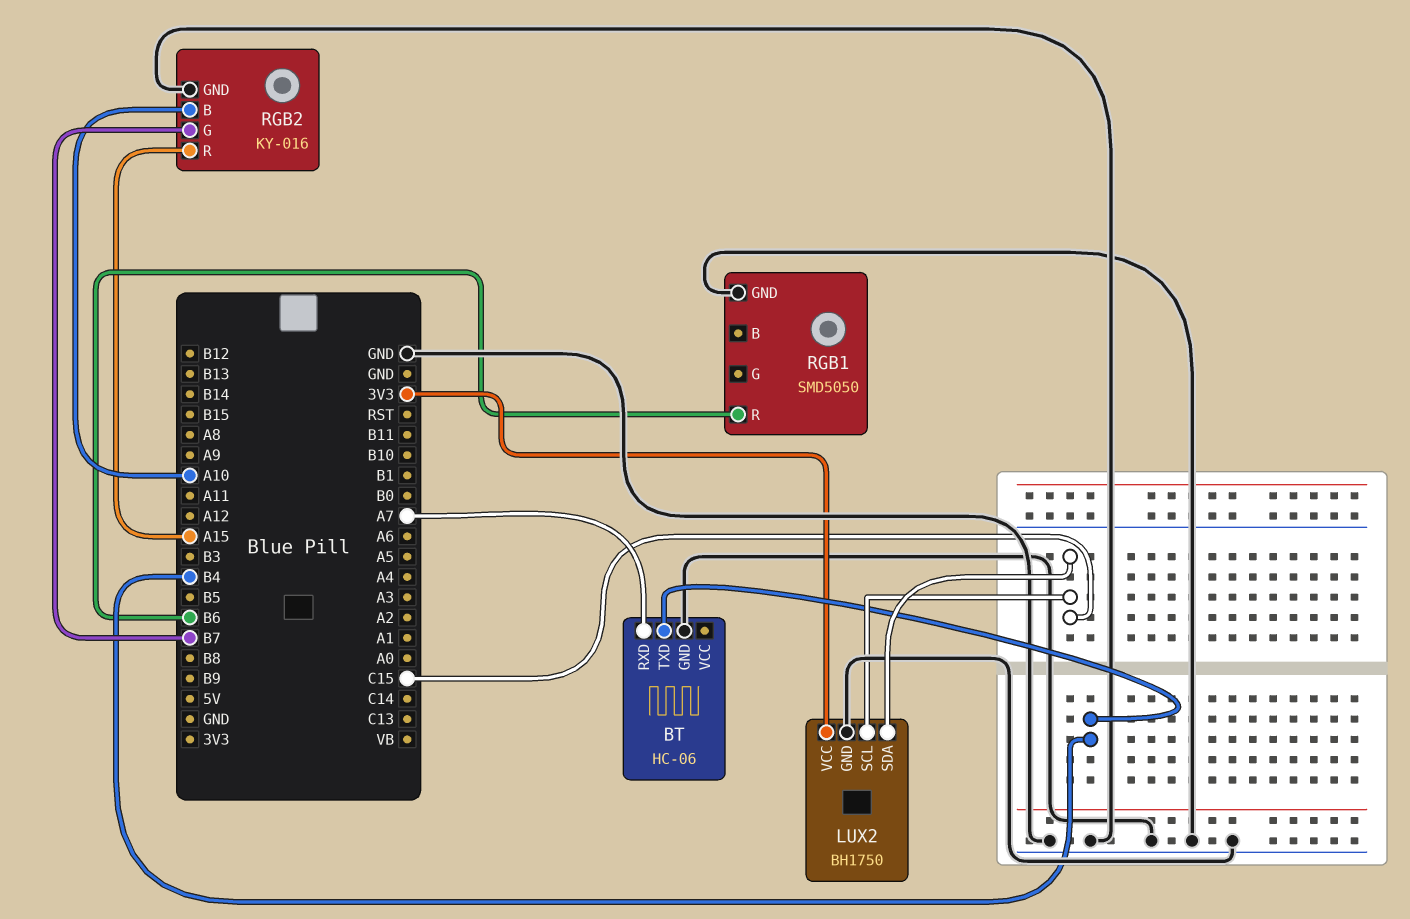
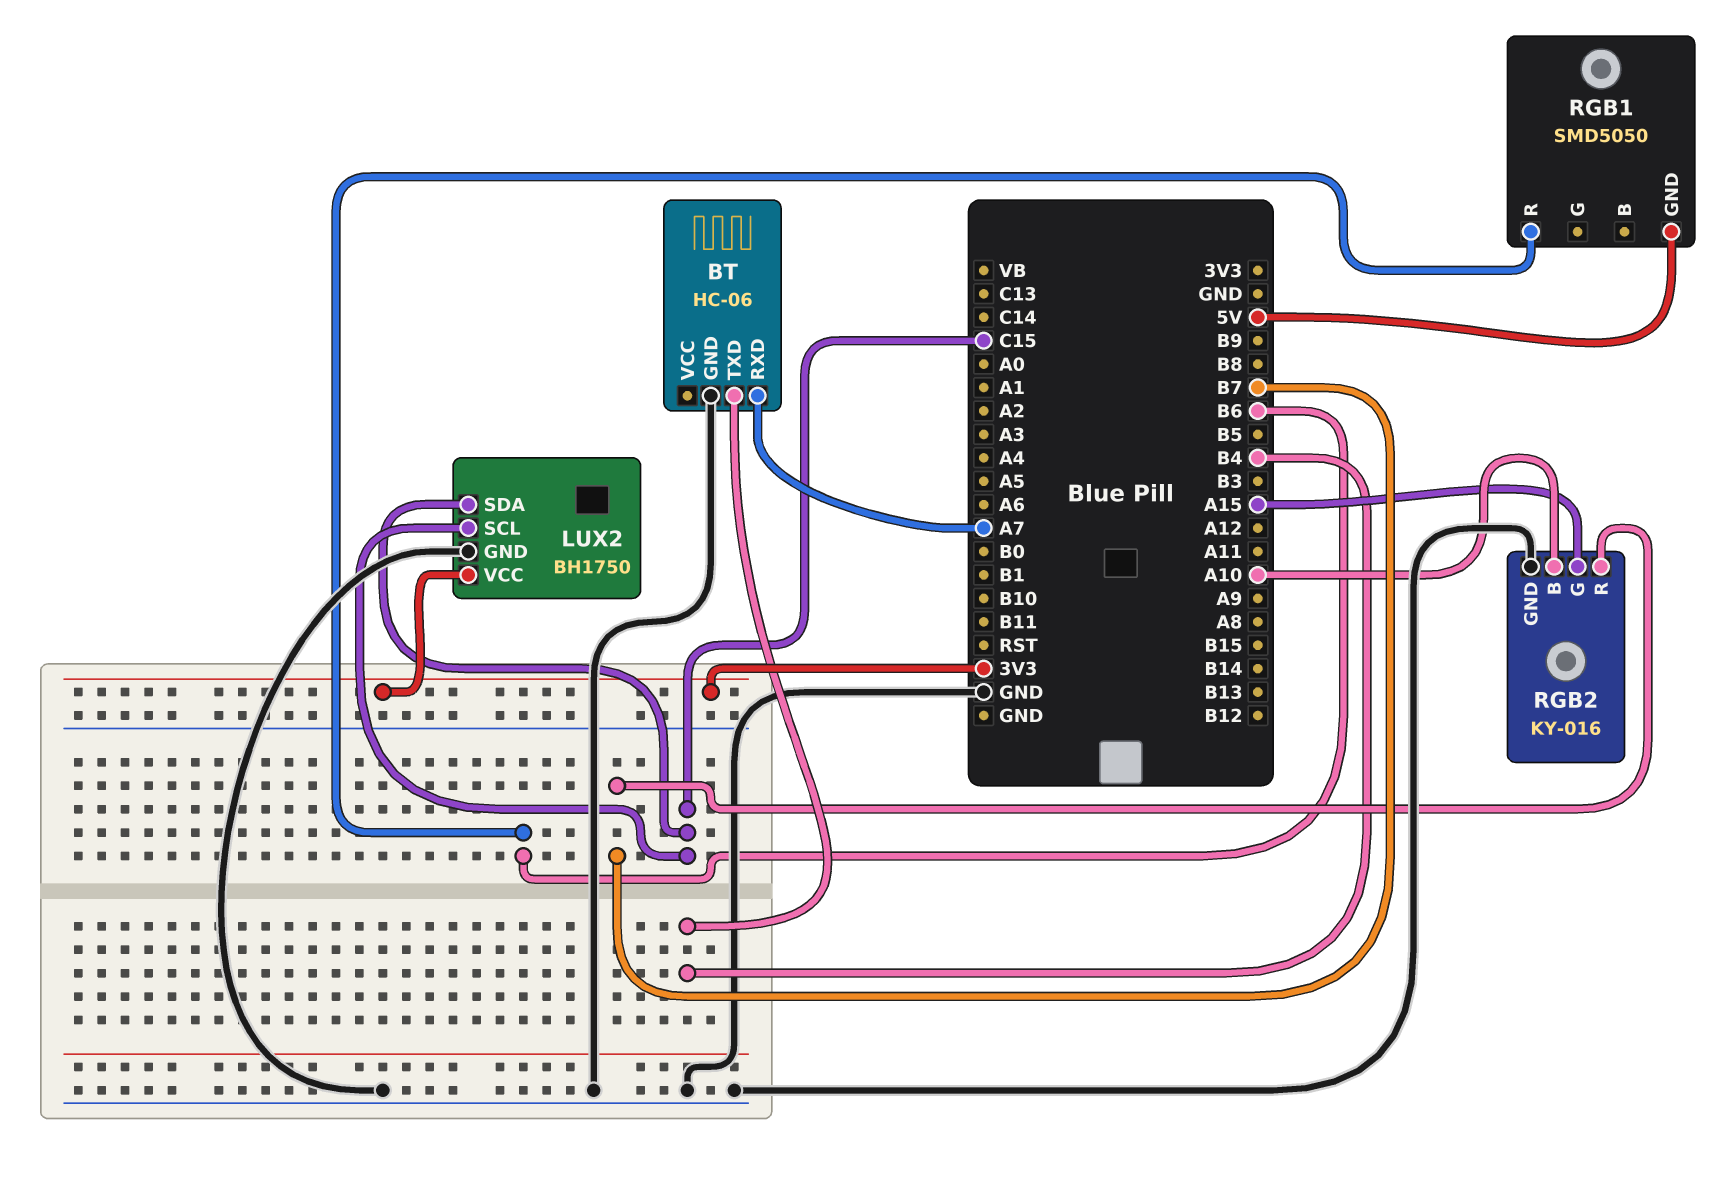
RGB1 pin GND: GND -> 5V
RGB2 pin G: B7 -> A15
RGB2 pin R: A15 -> B7

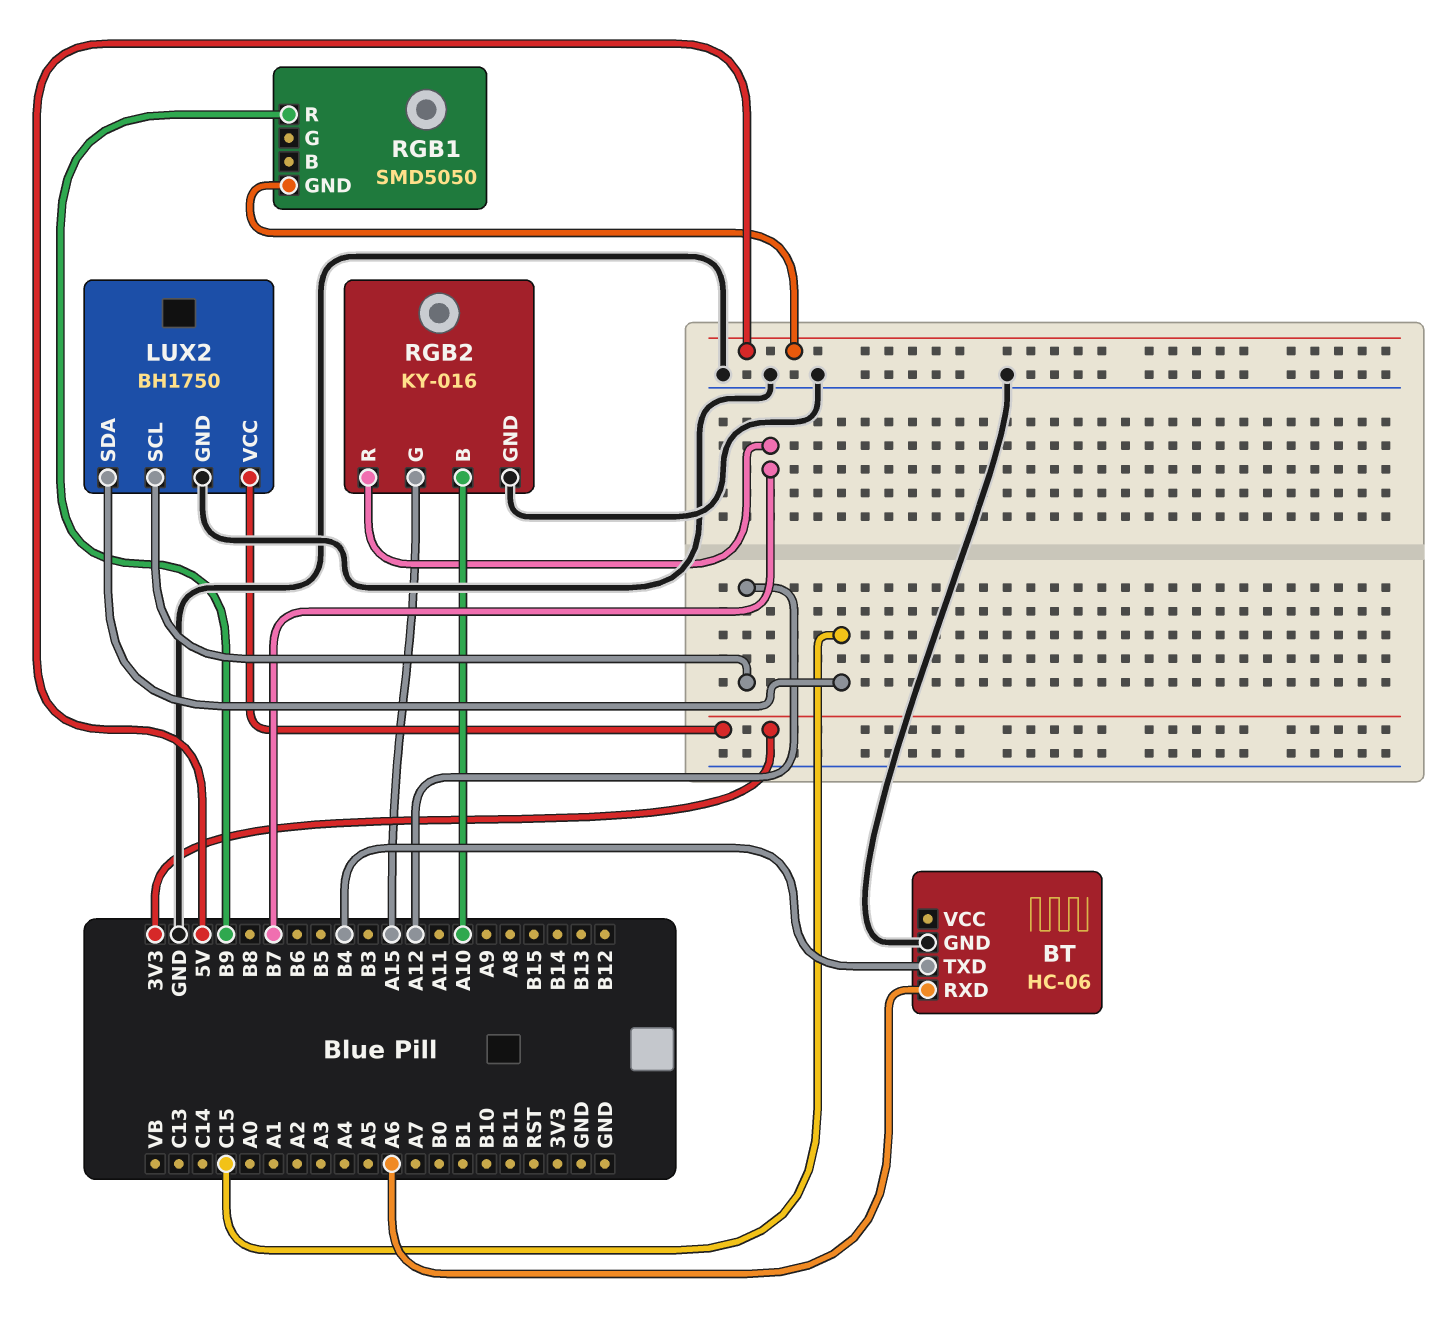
BT pin RXD: A7 -> A6
LUX2 pin SCL: C15 -> A12
RGB1 pin R: B6 -> B9

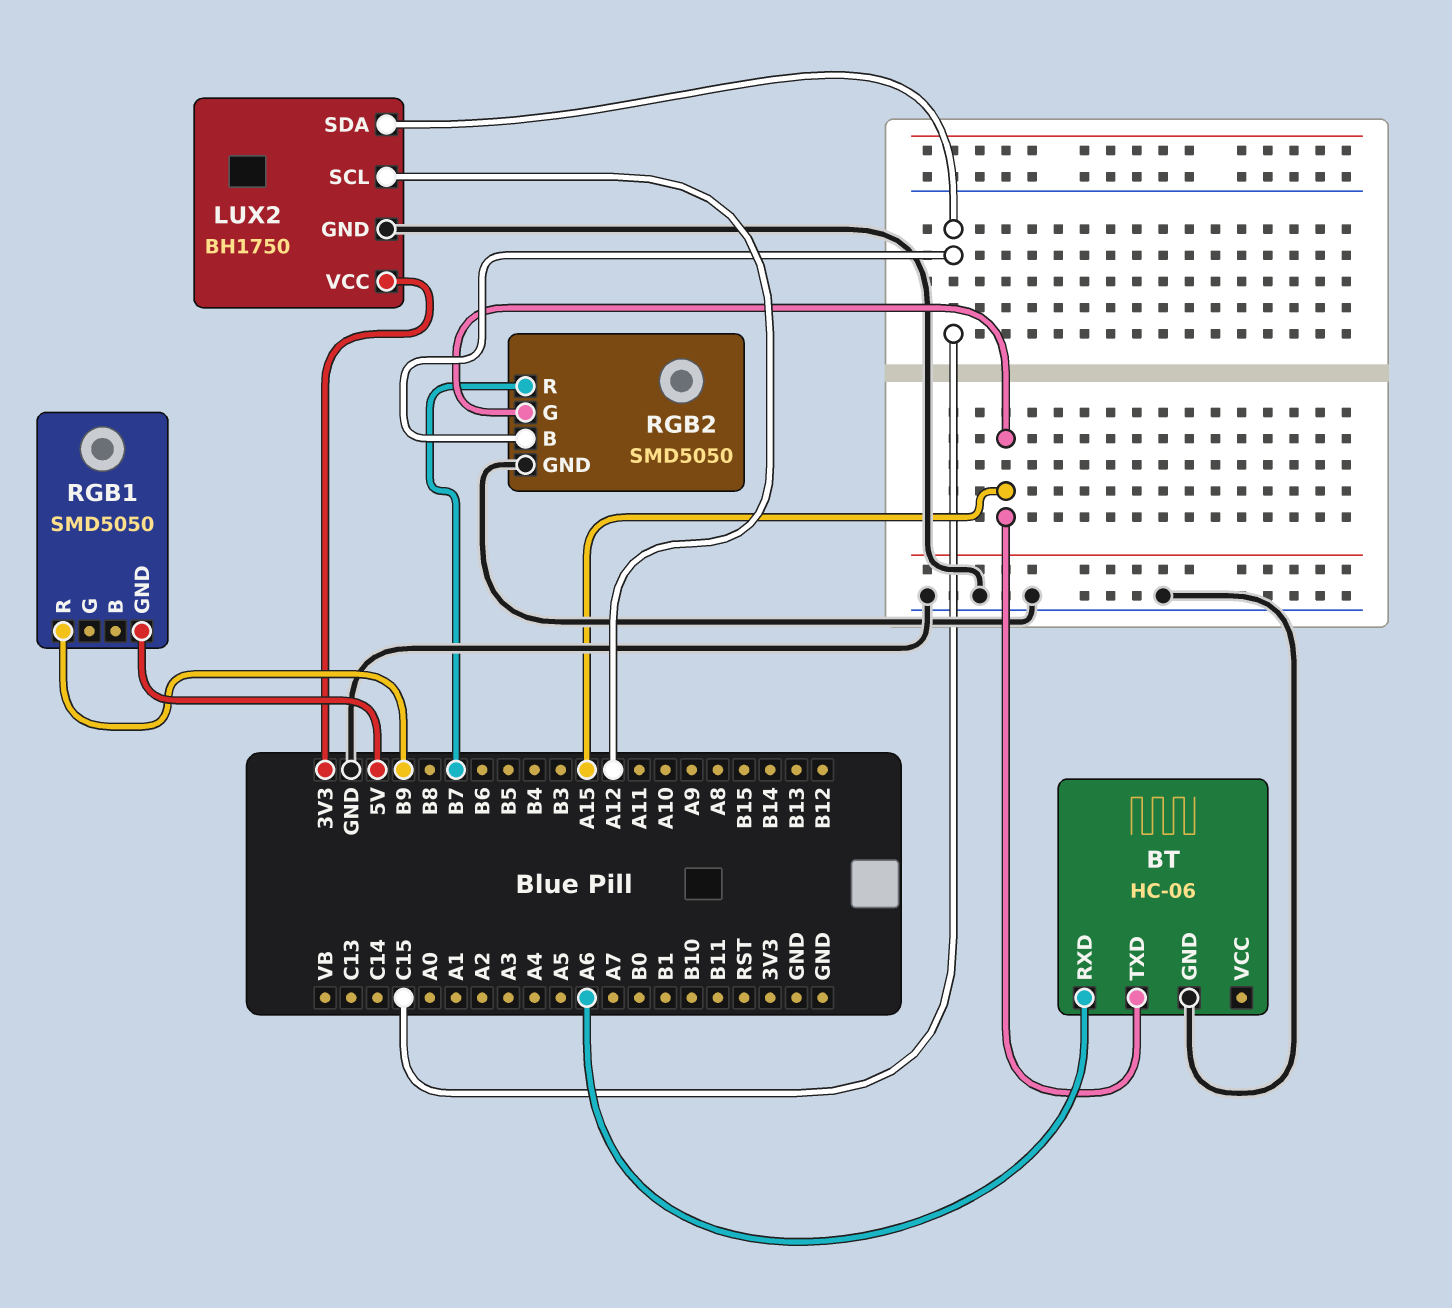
BT pin TXD: B4 -> A15
RGB2: KY-016 -> SMD5050
RGB2 pin B: A10 -> C15

